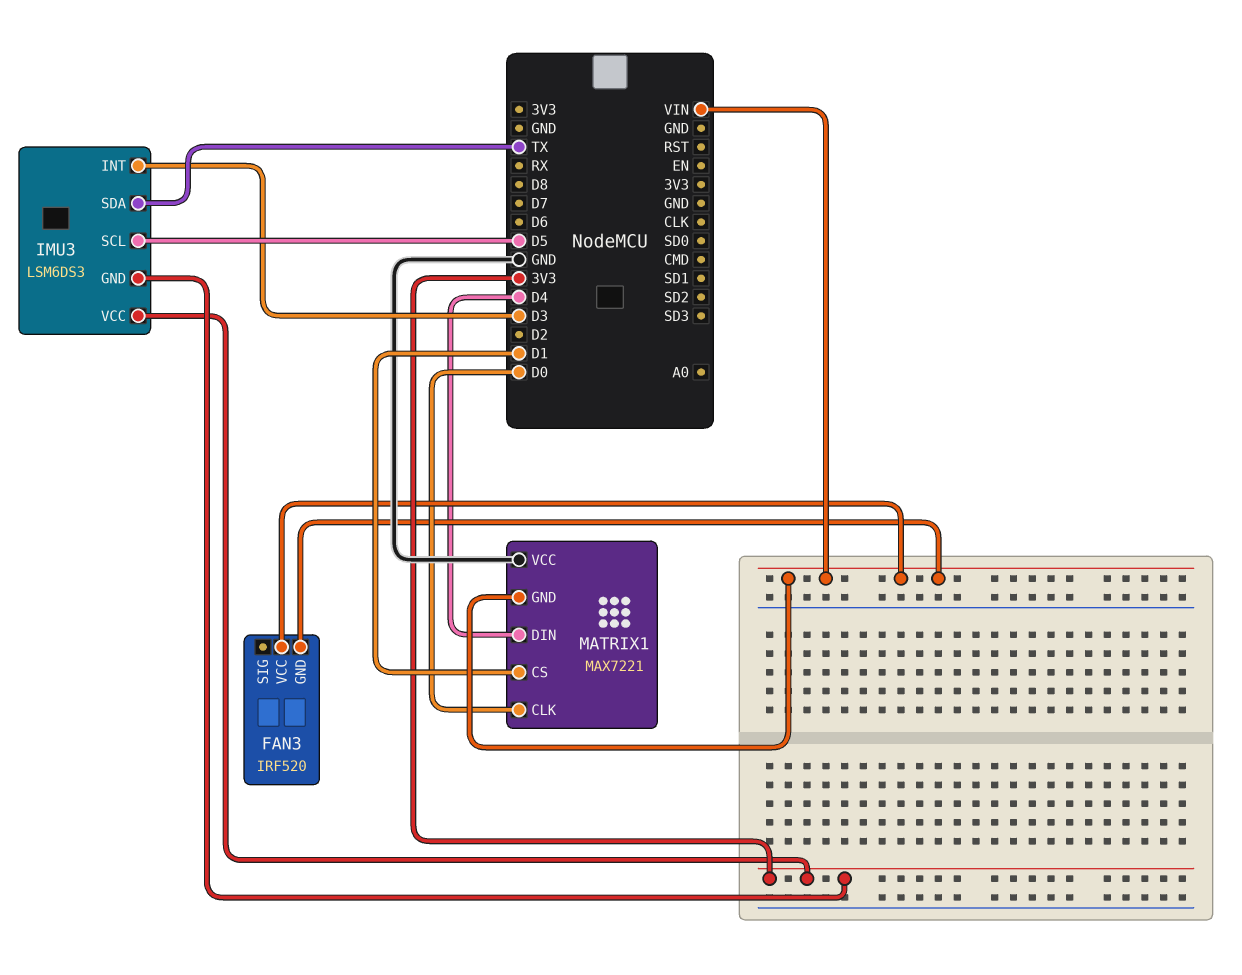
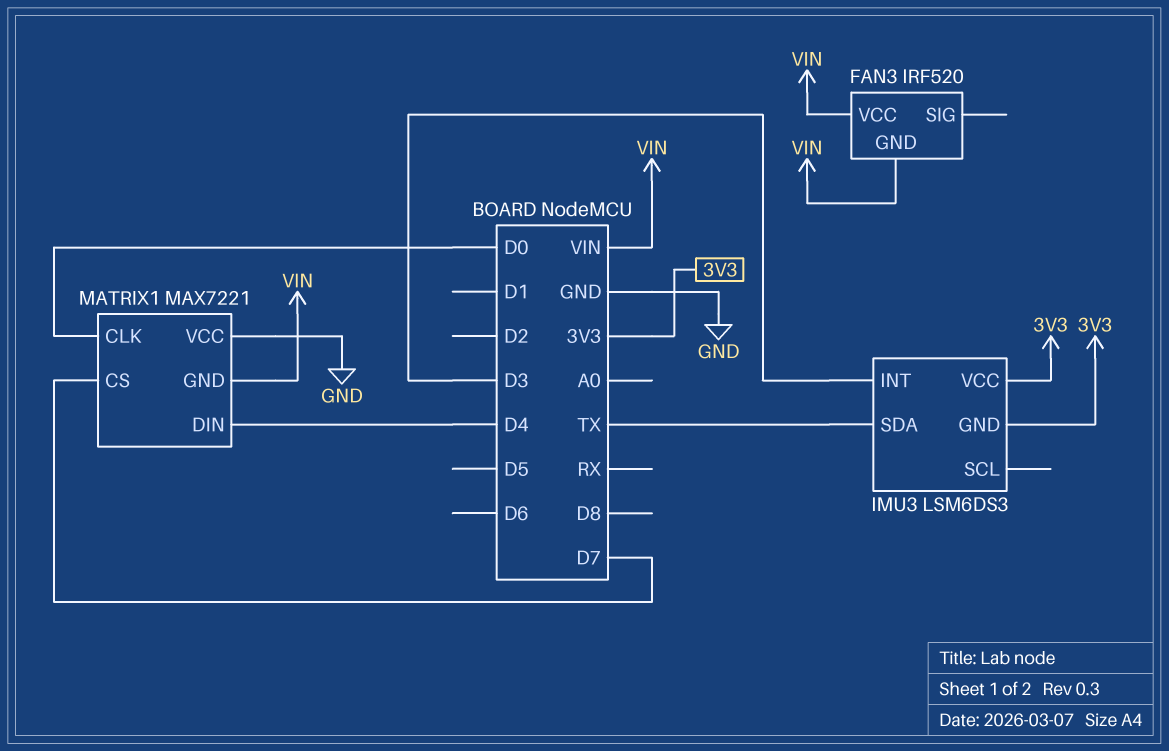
IMU3 pin SCL: D5 -> none
MATRIX1 pin CS: D1 -> D7

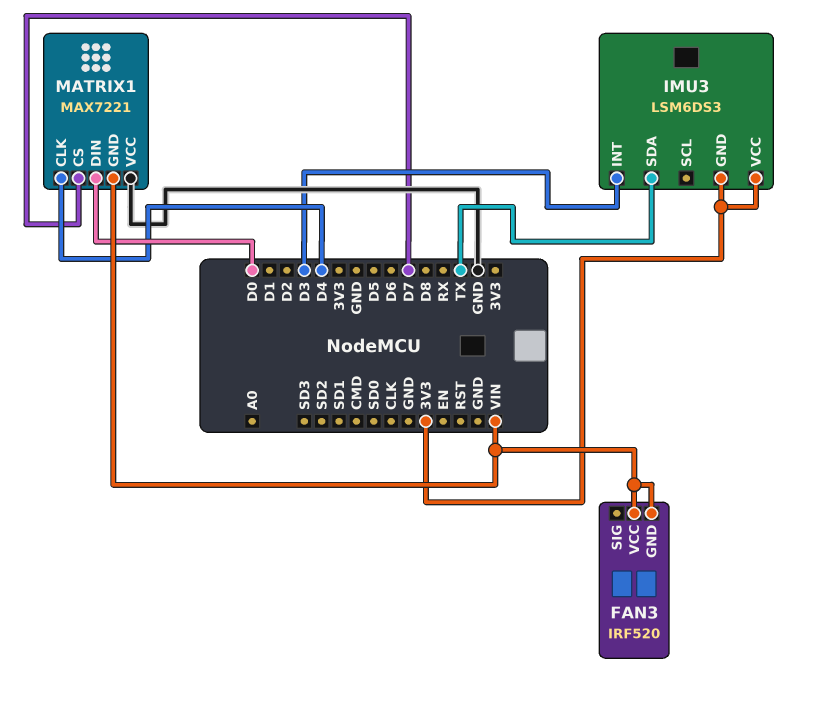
MATRIX1 pin CLK: D0 -> D4
MATRIX1 pin DIN: D4 -> D0

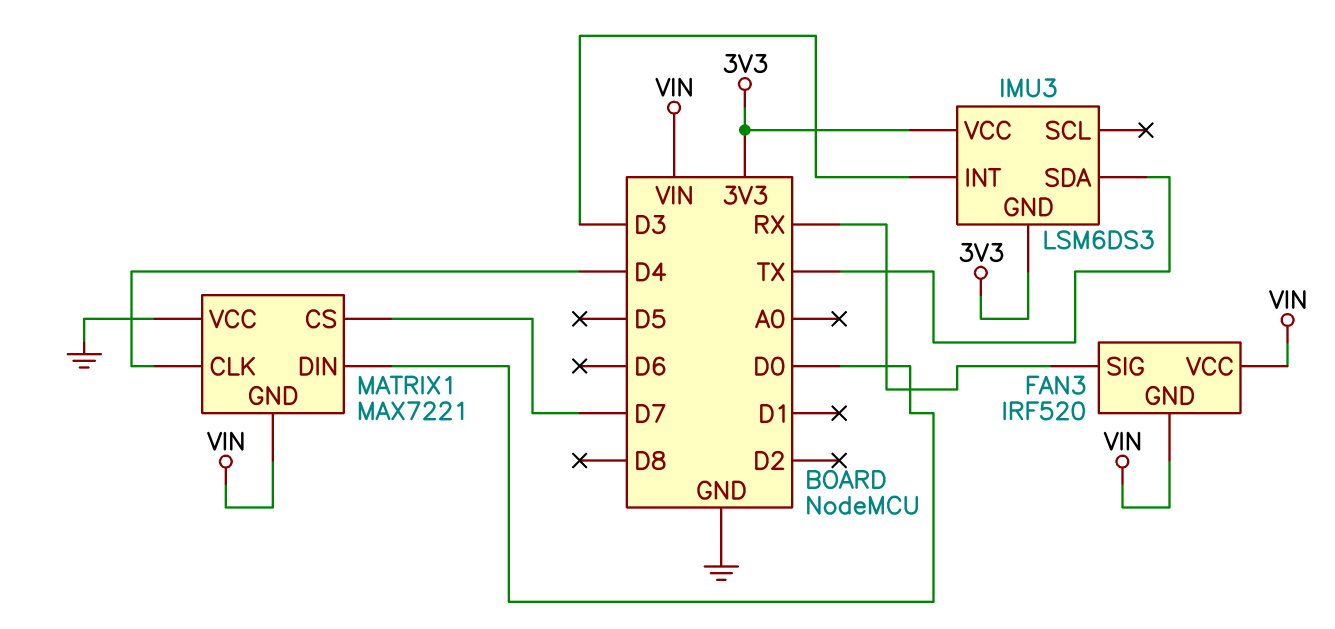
FAN3 pin SIG: none -> RX

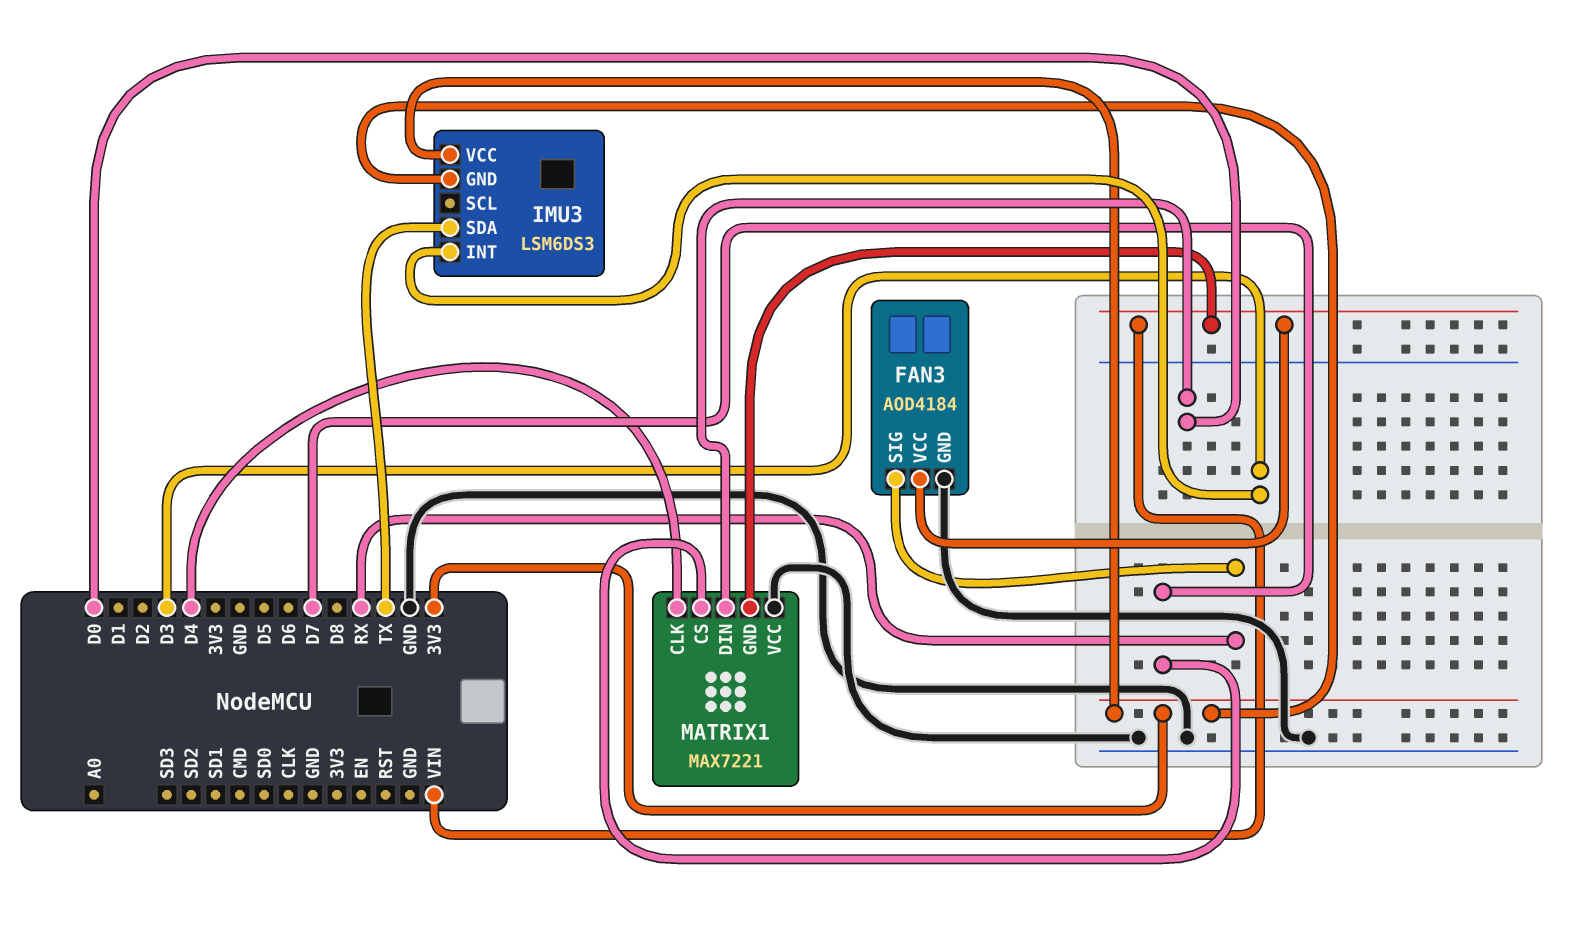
FAN3: IRF520 -> AOD4184
FAN3 pin GND: VIN -> GND

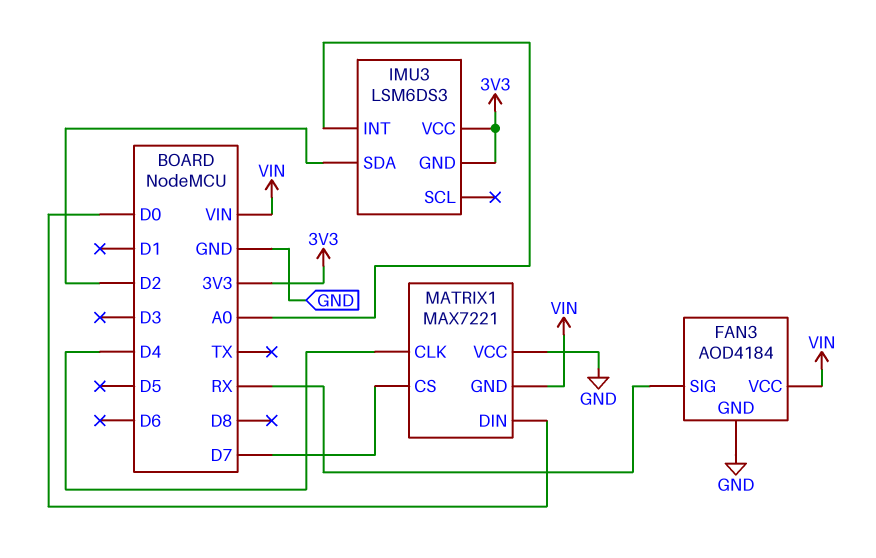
IMU3 pin INT: D3 -> A0
IMU3 pin SDA: TX -> D2

